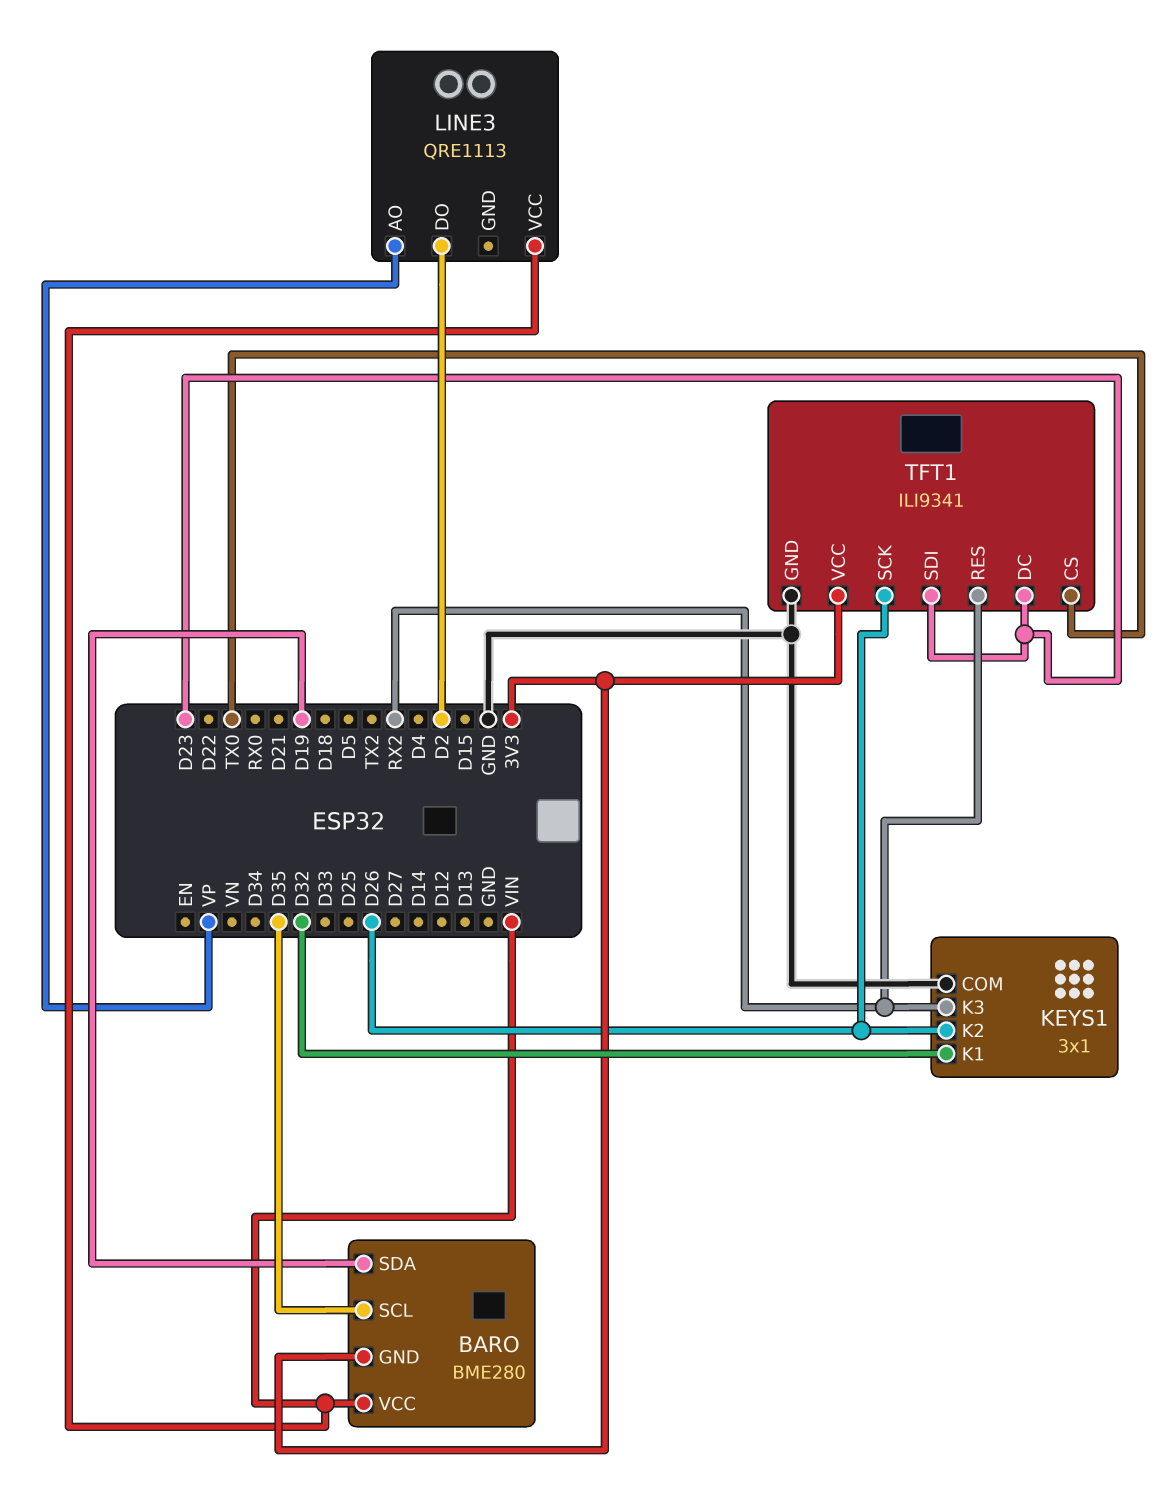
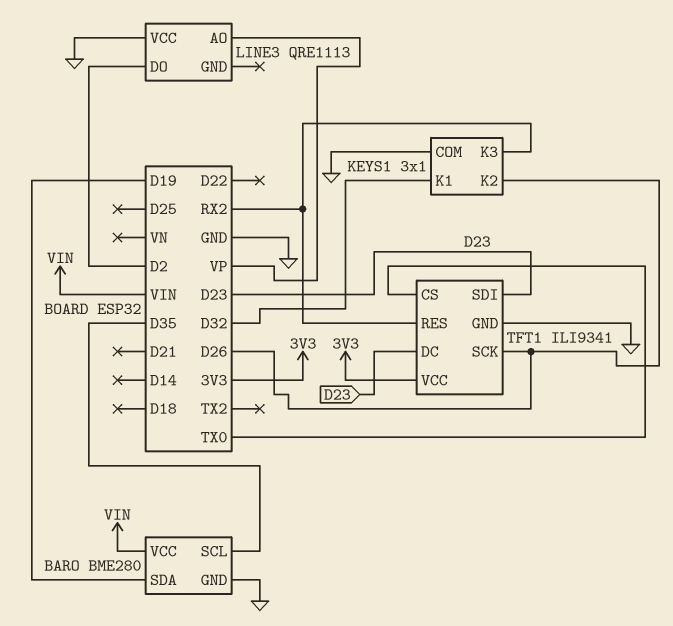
BARO pin GND: 3V3 -> GND
LINE3 pin VCC: VIN -> GND

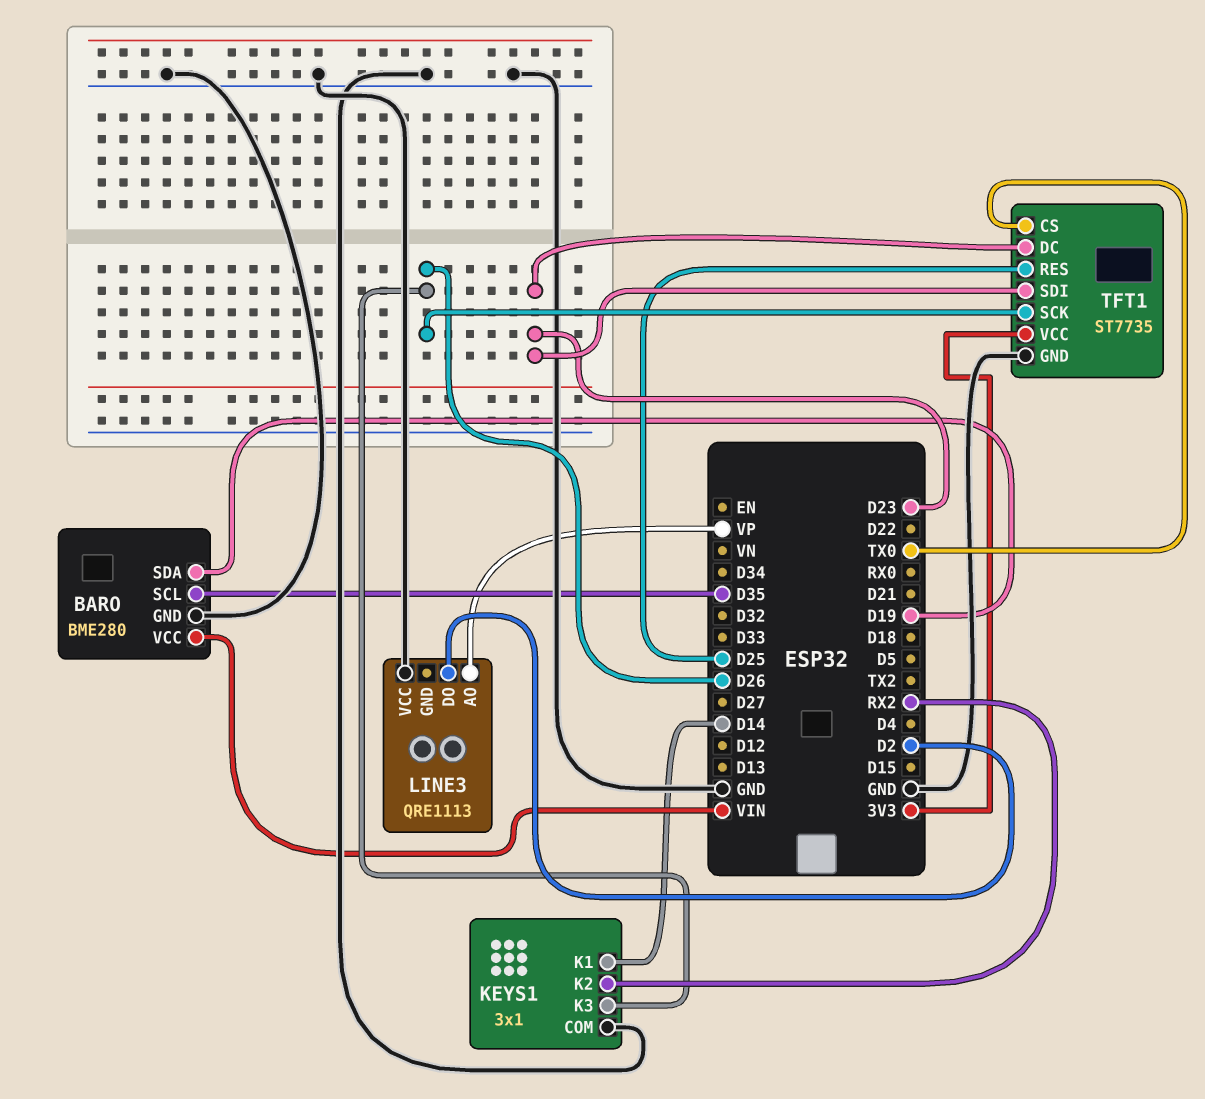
KEYS1 pin K1: D32 -> D14
KEYS1 pin K2: D26 -> RX2
KEYS1 pin K3: RX2 -> D26
TFT1: ILI9341 -> ST7735
TFT1 pin RES: RX2 -> D25

